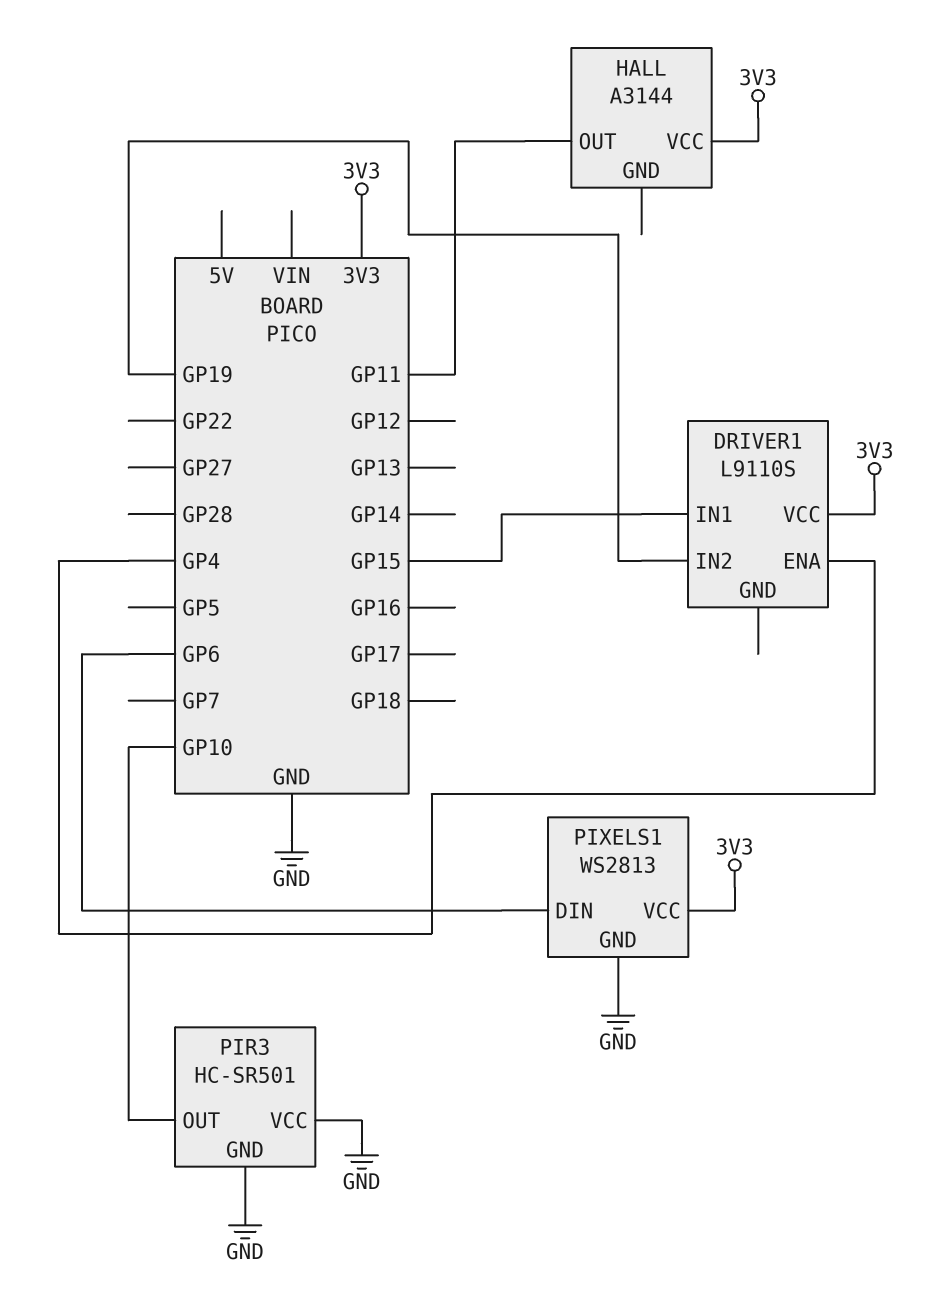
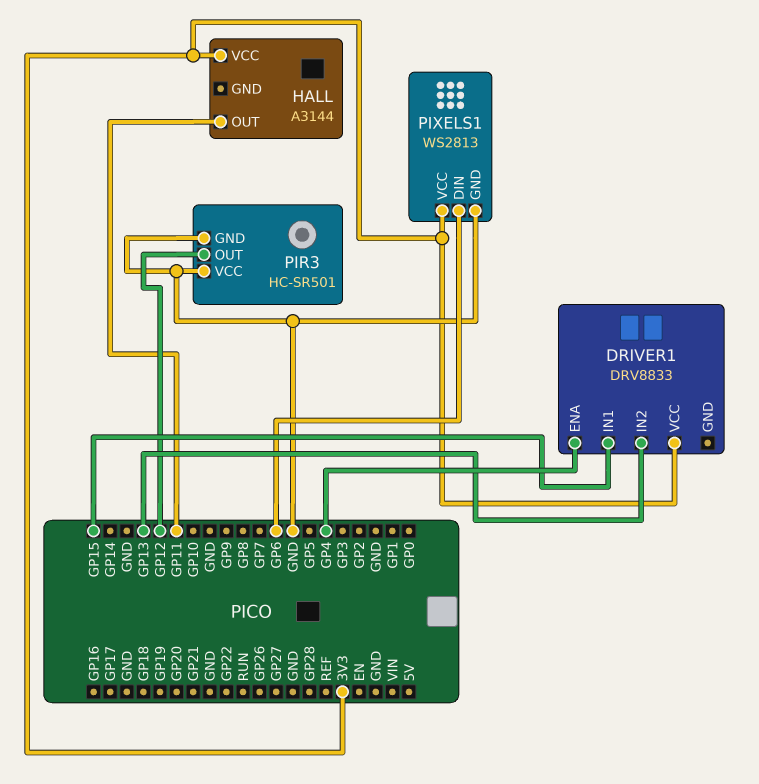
DRIVER1: L9110S -> DRV8833
DRIVER1 pin IN2: GP19 -> GP13
PIR3 pin OUT: GP10 -> GP12

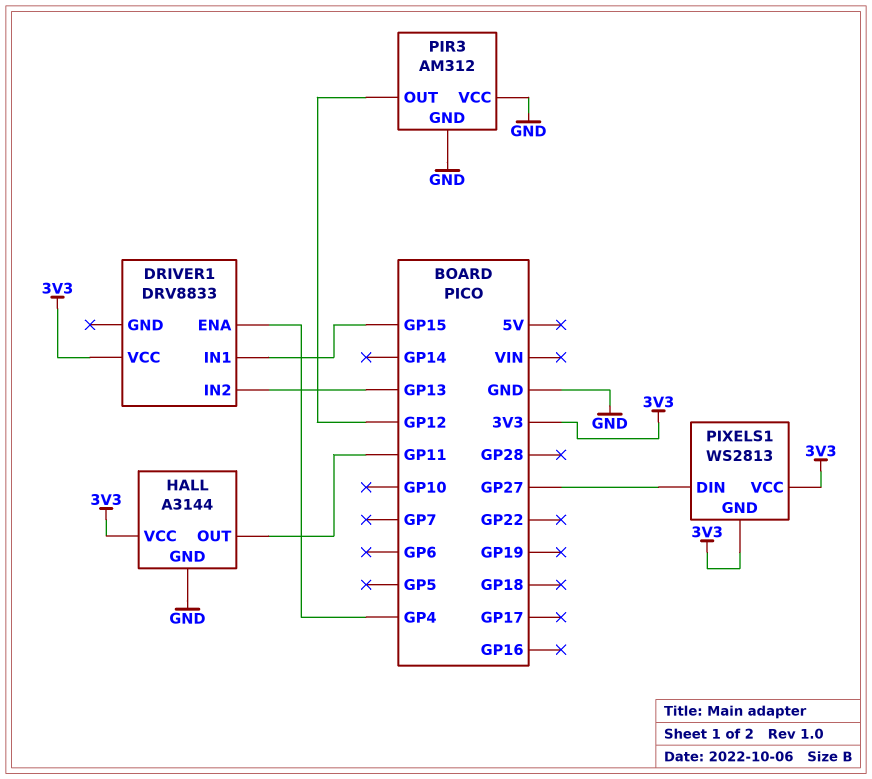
HALL pin GND: none -> GND
PIR3: HC-SR501 -> AM312
PIXELS1 pin DIN: GP6 -> GP27
PIXELS1 pin GND: GND -> 3V3

